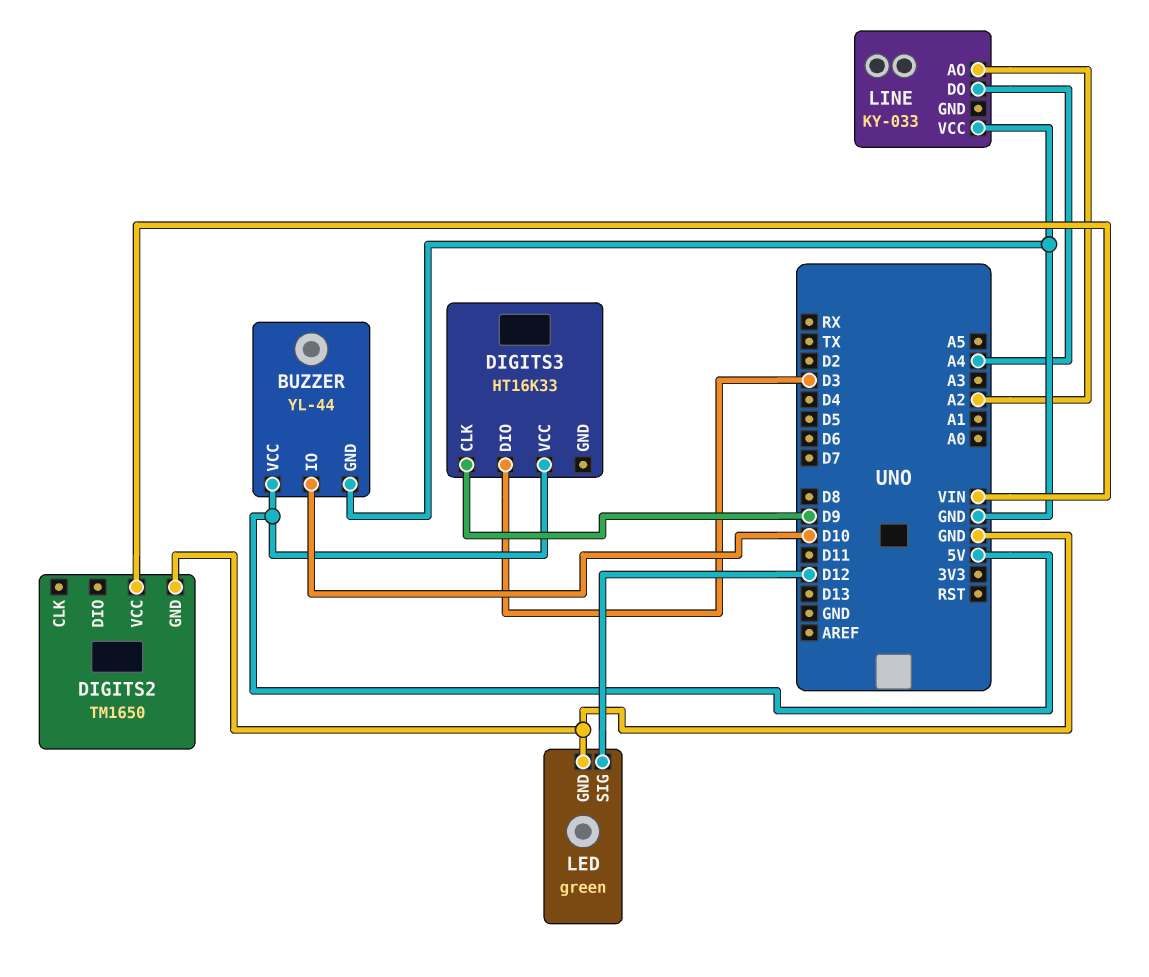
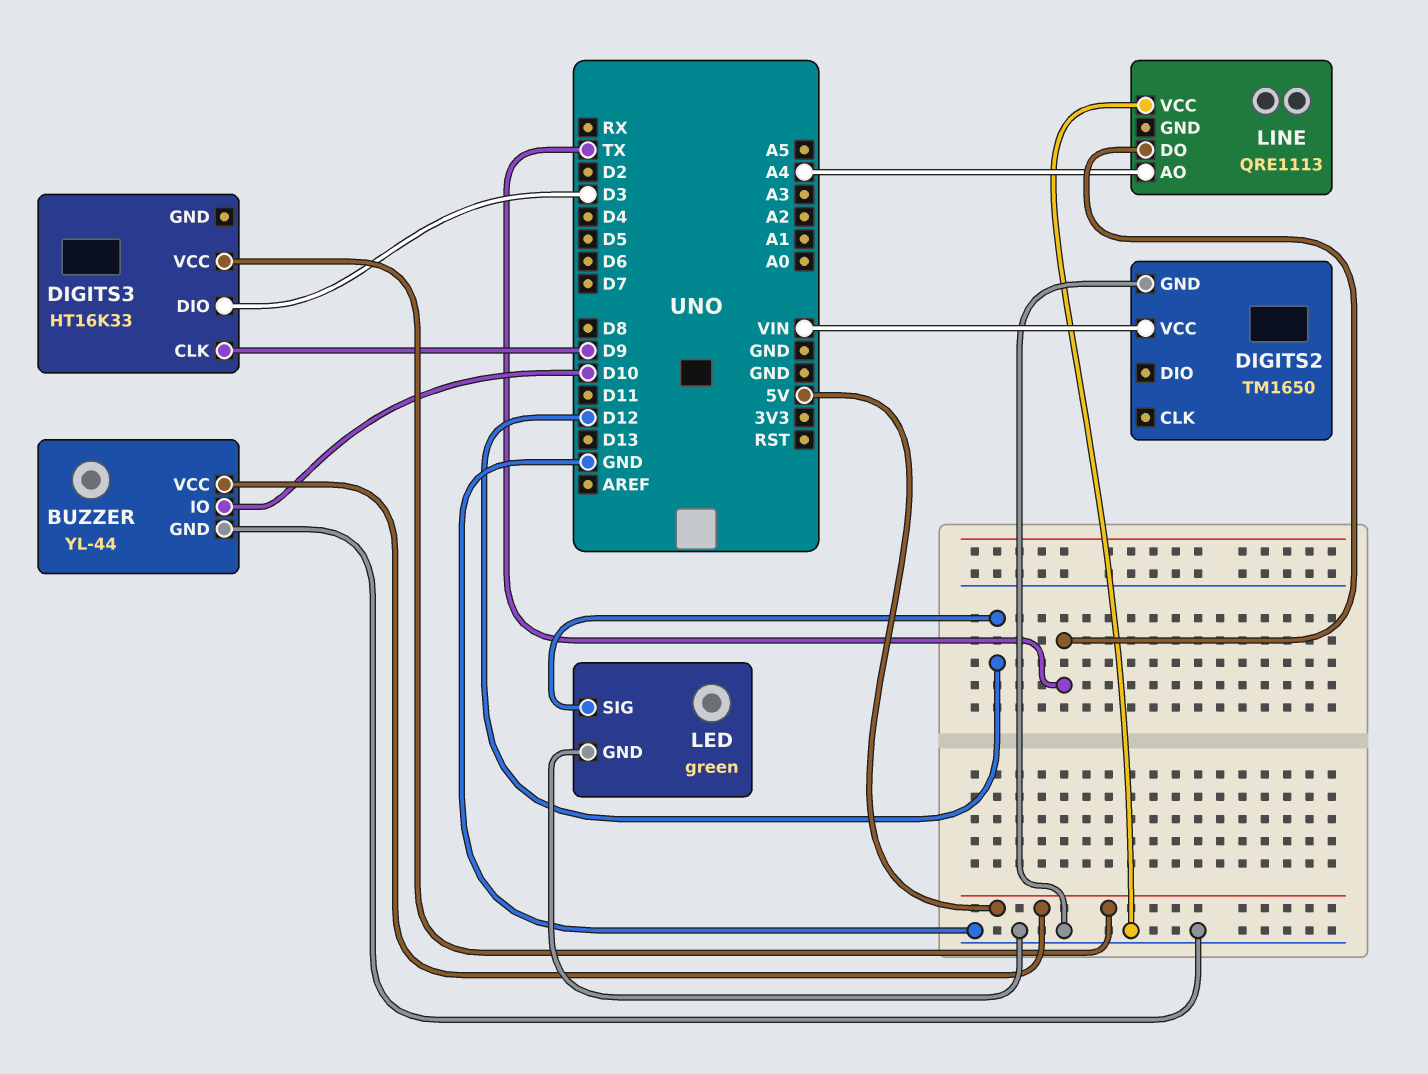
LINE: KY-033 -> QRE1113
LINE pin AO: A2 -> A4
LINE pin DO: A4 -> TX

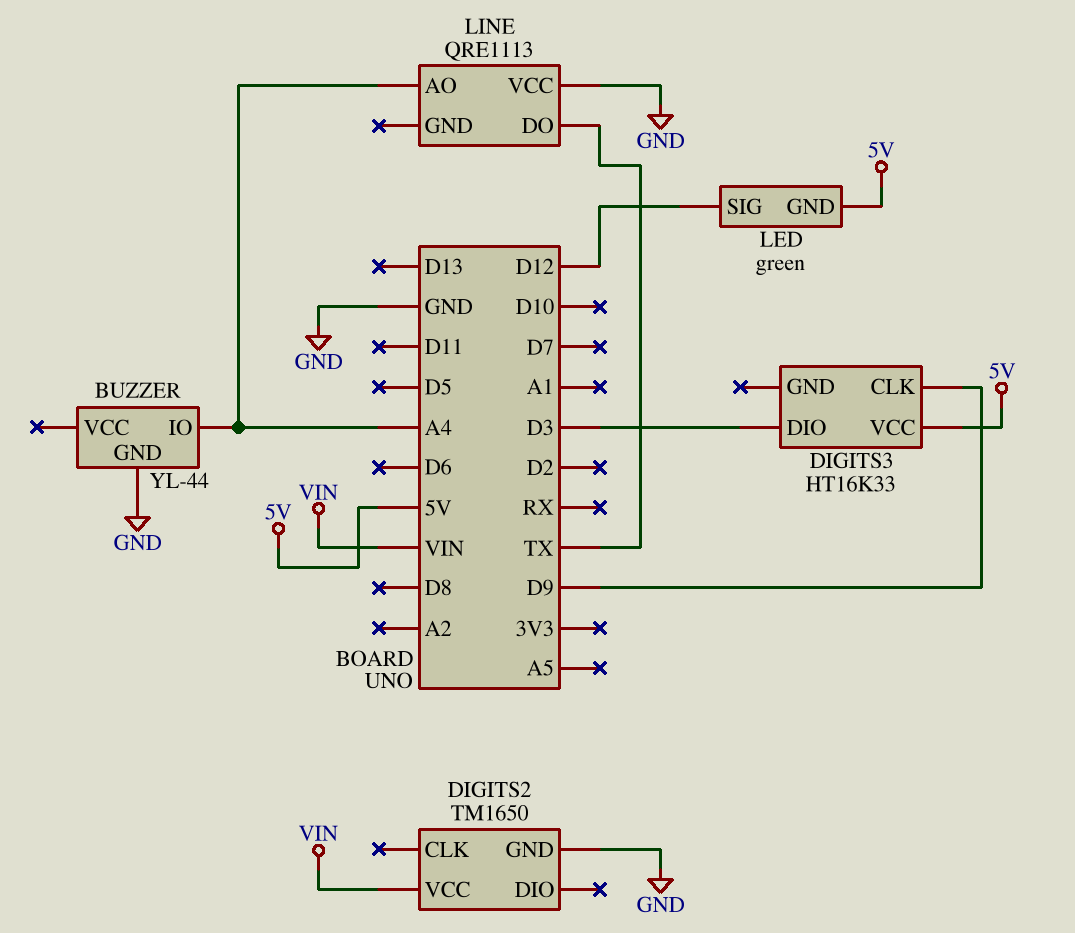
BUZZER pin IO: D10 -> A4
BUZZER pin VCC: 5V -> none
LED pin GND: GND -> 5V

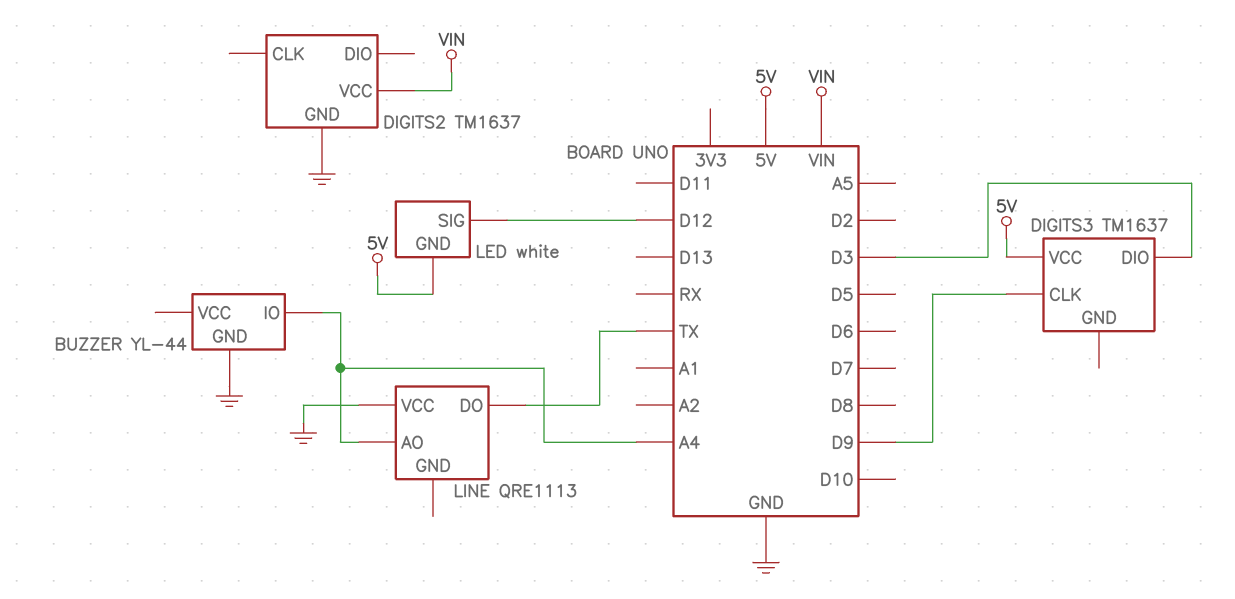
DIGITS2: TM1650 -> TM1637
DIGITS3: HT16K33 -> TM1637
LED: green -> white

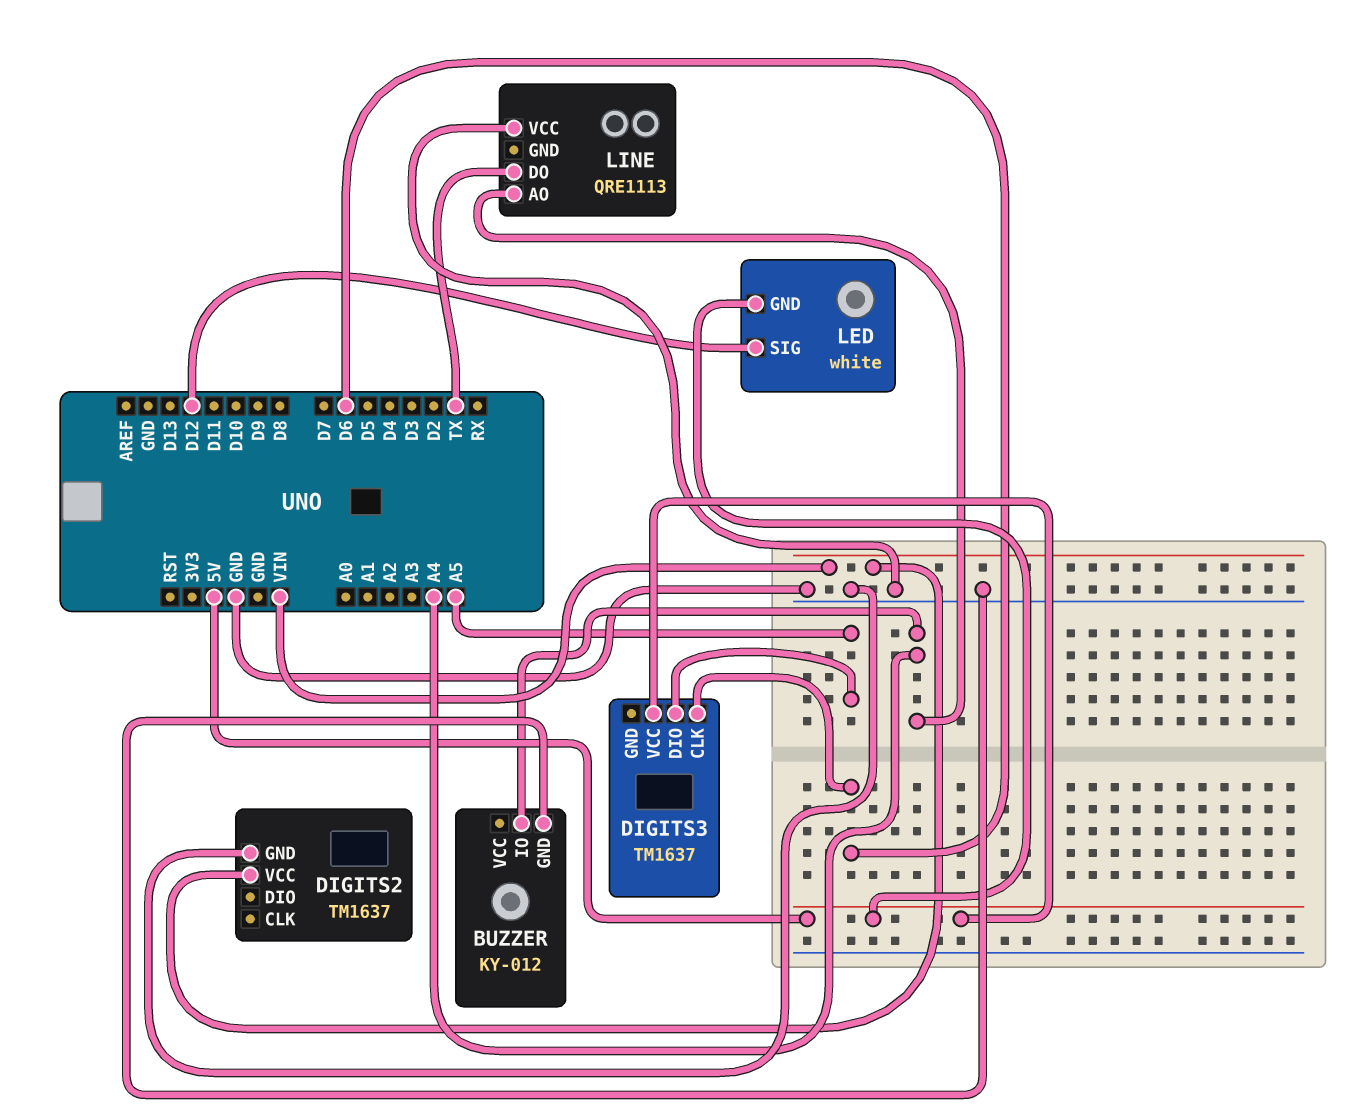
BUZZER: YL-44 -> KY-012
DIGITS3 pin CLK: D9 -> D6
DIGITS3 pin DIO: D3 -> A5

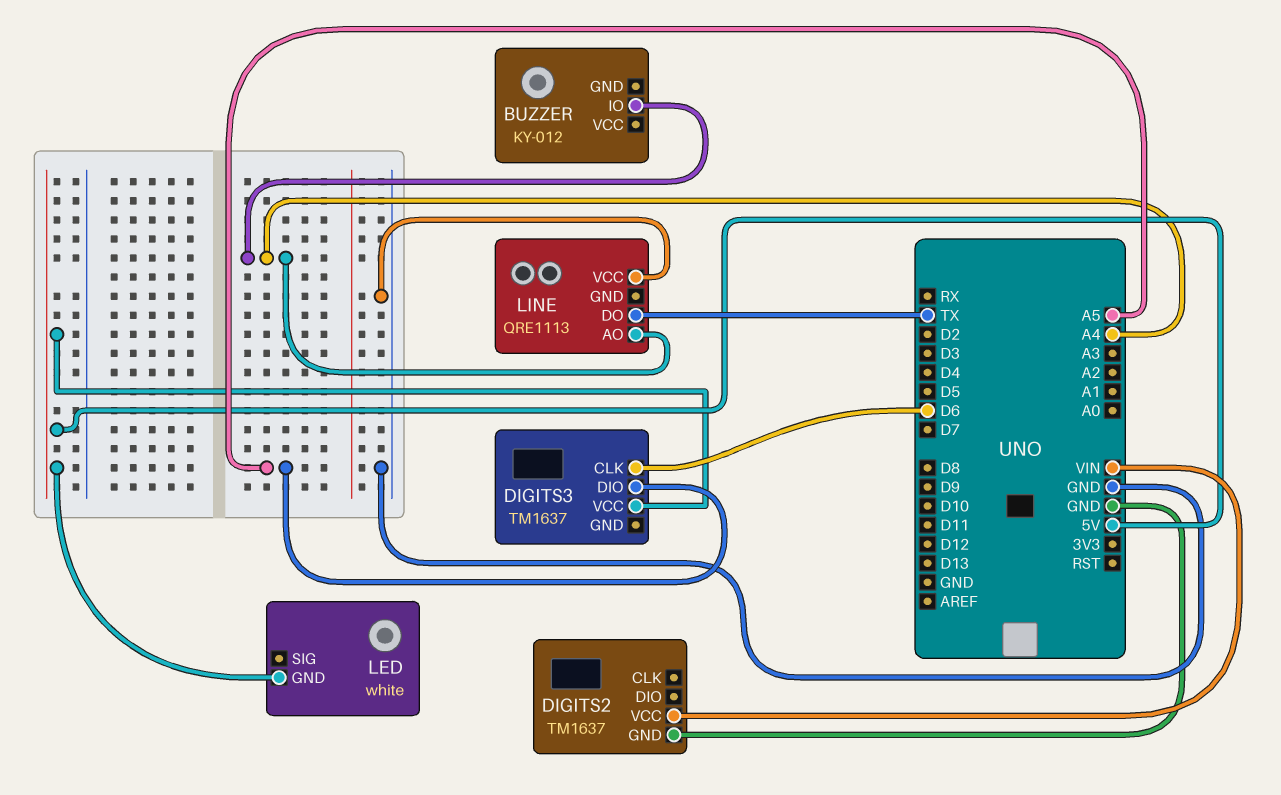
BUZZER pin GND: GND -> none
LED pin SIG: D12 -> none

